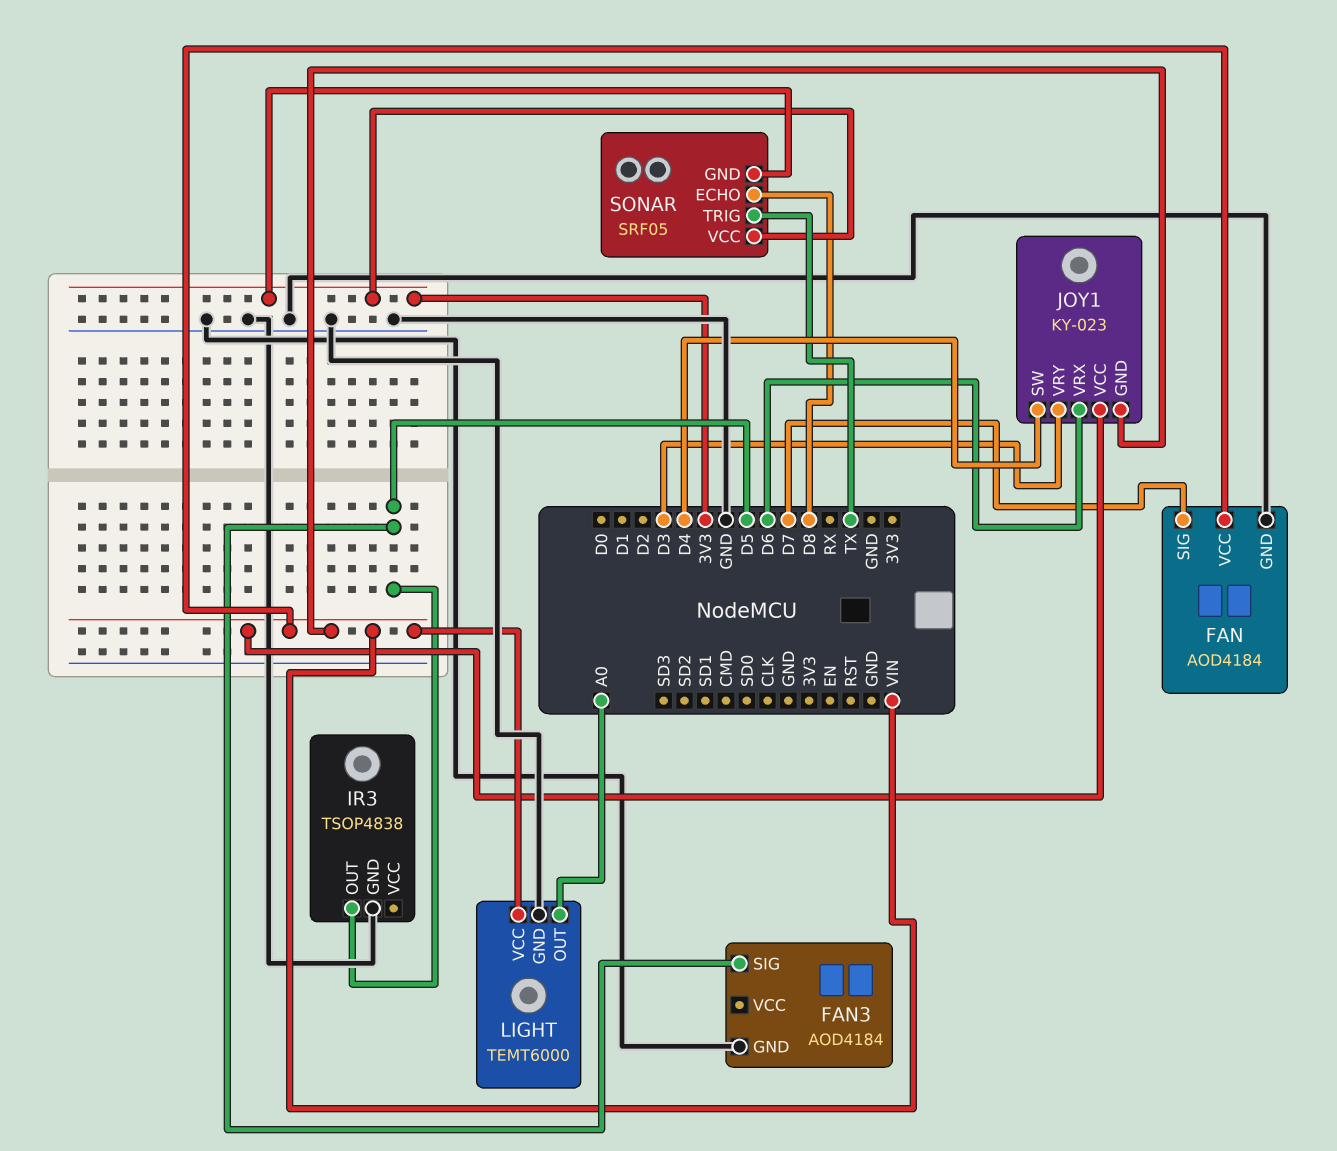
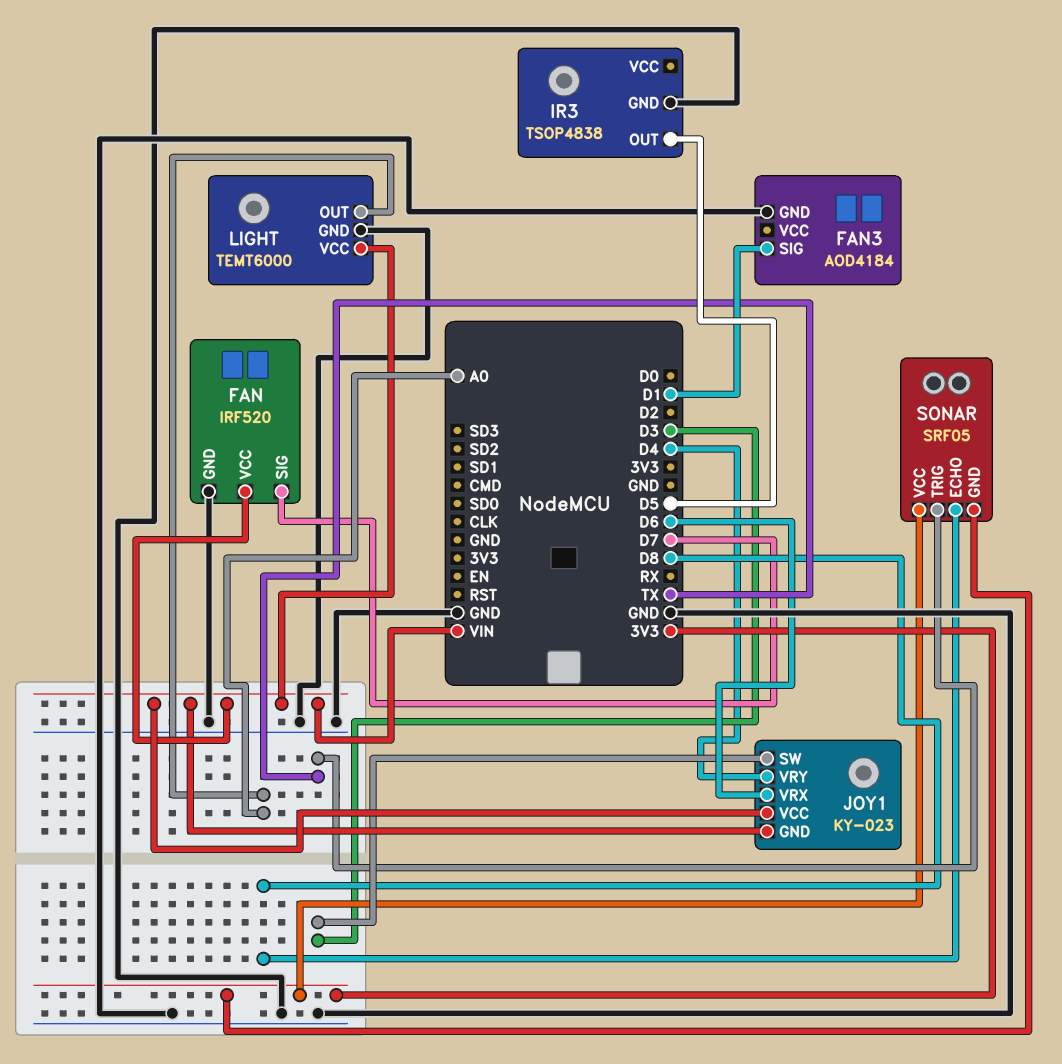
FAN: AOD4184 -> IRF520
FAN3 pin SIG: D5 -> D1
JOY1 pin SW: D4 -> D3
JOY1 pin VRY: D3 -> D4

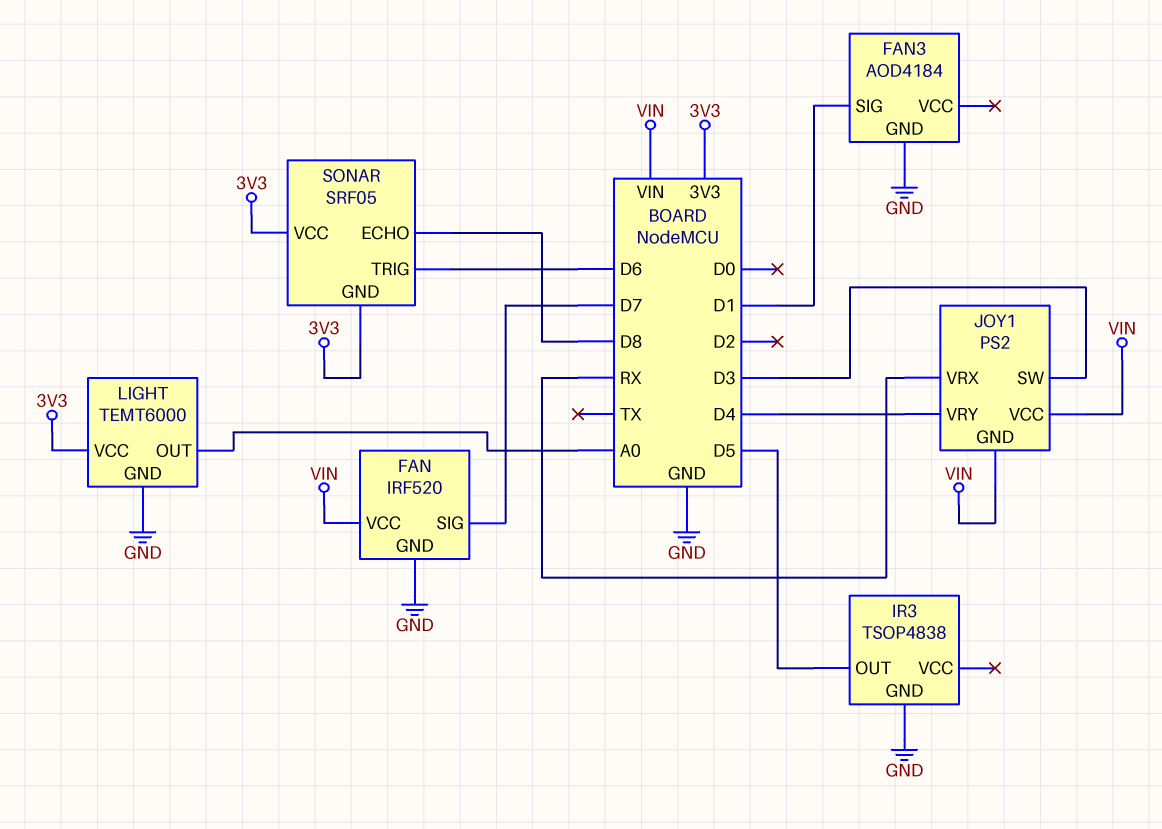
JOY1: KY-023 -> PS2
JOY1 pin VRX: D6 -> RX
LIGHT pin VCC: VIN -> 3V3
SONAR pin TRIG: TX -> D6

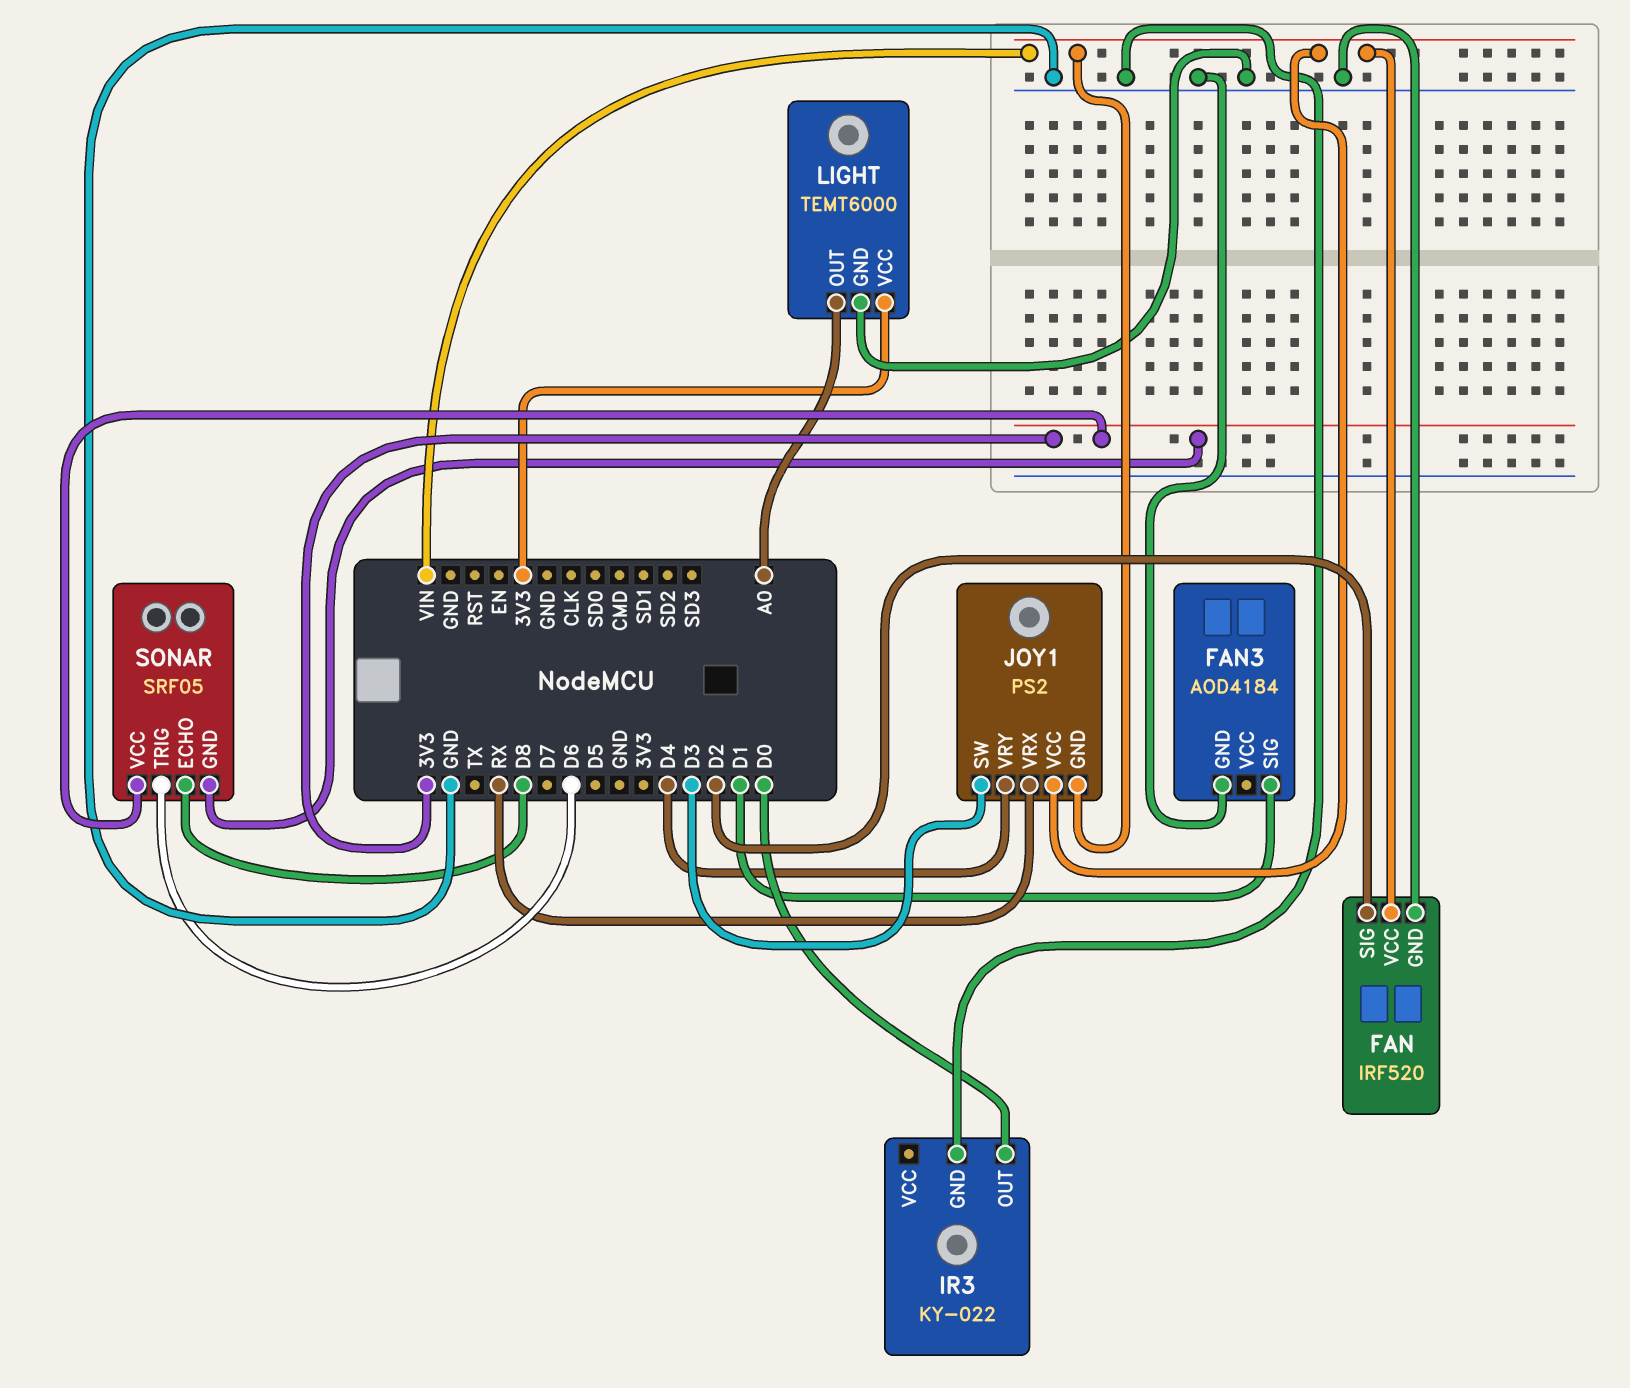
FAN pin SIG: D7 -> D2
IR3: TSOP4838 -> KY-022
IR3 pin OUT: D5 -> D0

